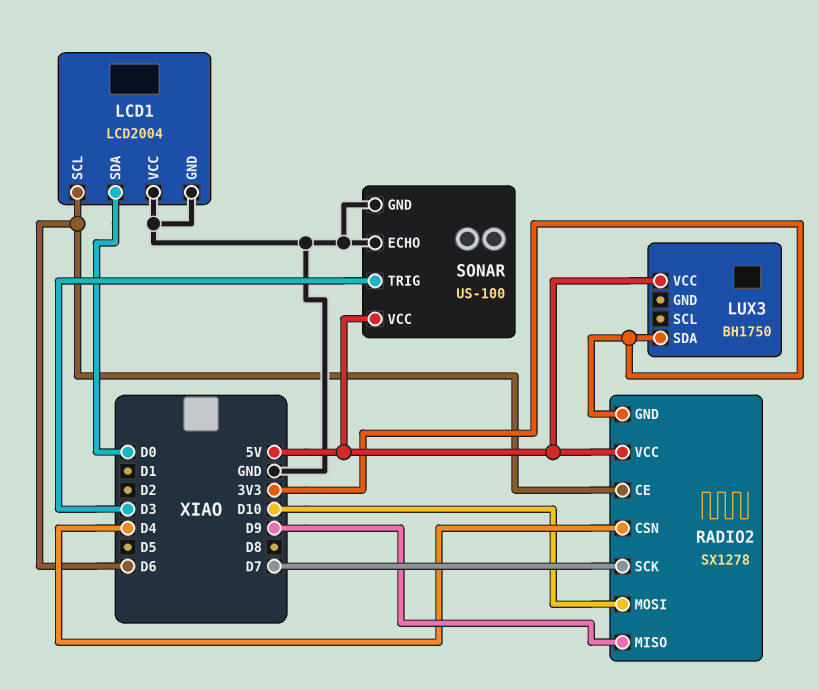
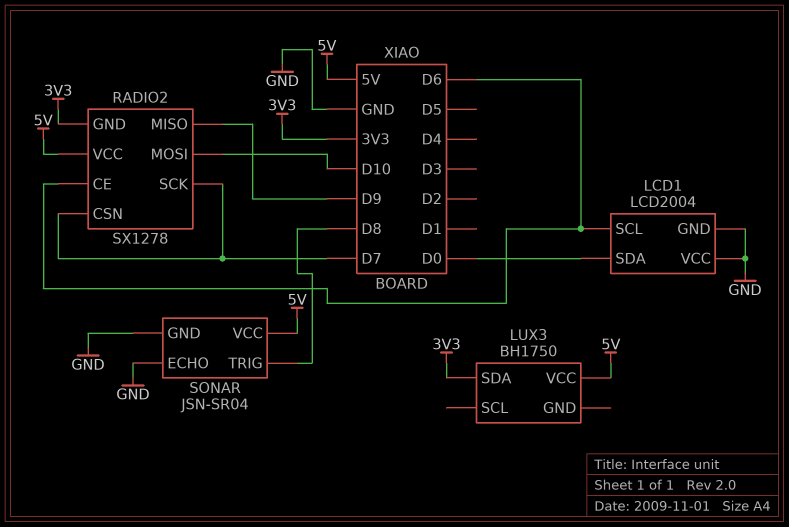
RADIO2 pin CSN: D4 -> D7
SONAR: US-100 -> JSN-SR04
SONAR pin TRIG: D3 -> D8

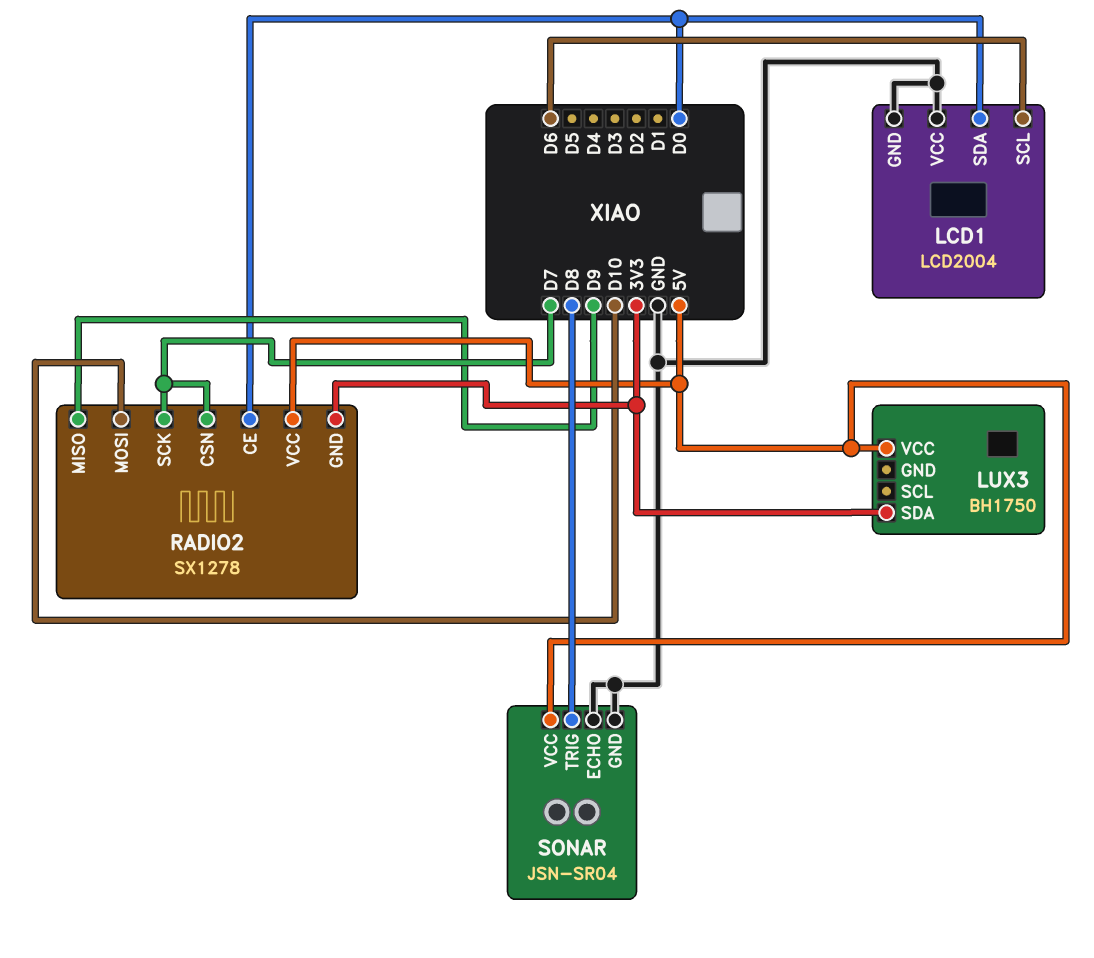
RADIO2 pin CE: D6 -> D0

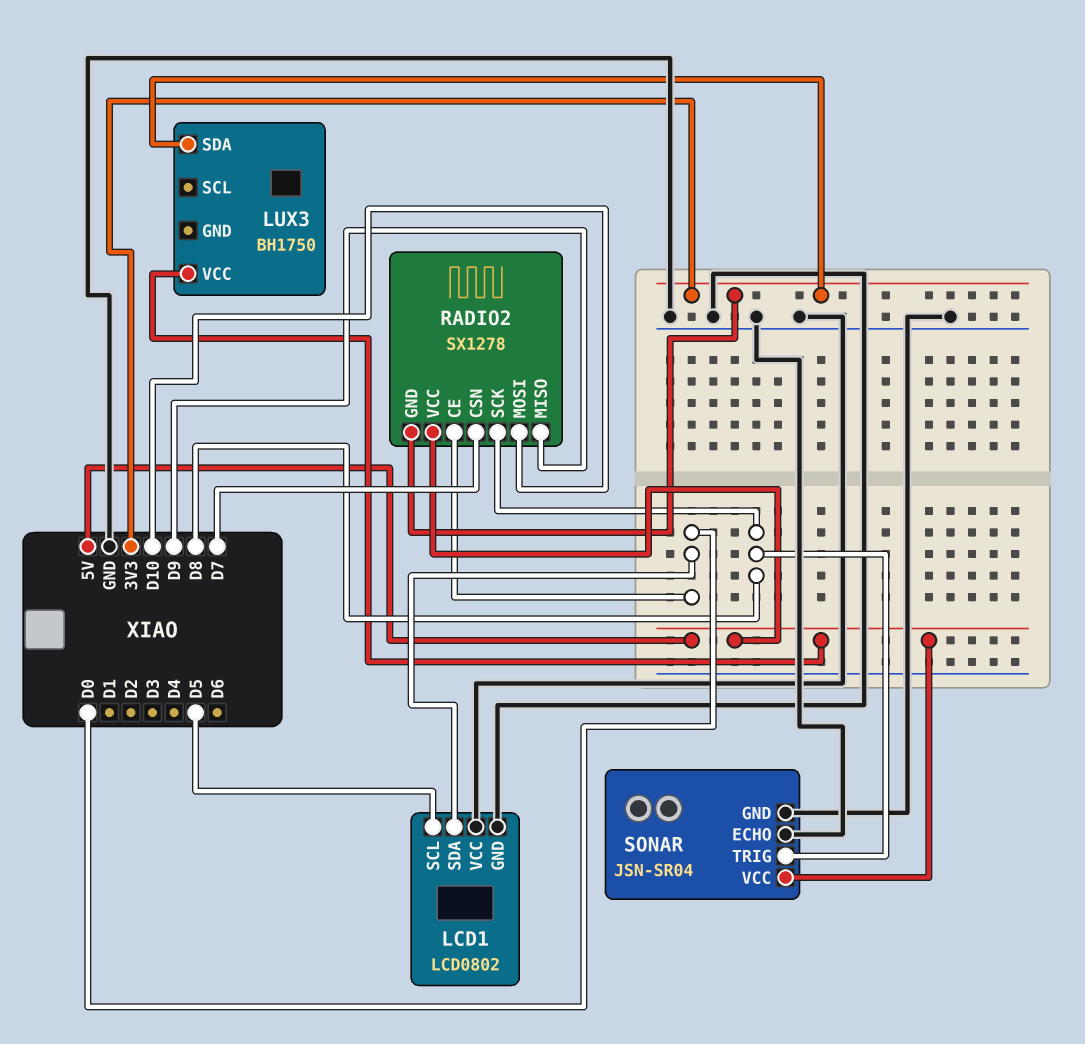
LCD1: LCD2004 -> LCD0802
LCD1 pin SCL: D6 -> D5
RADIO2 pin SCK: D7 -> D8

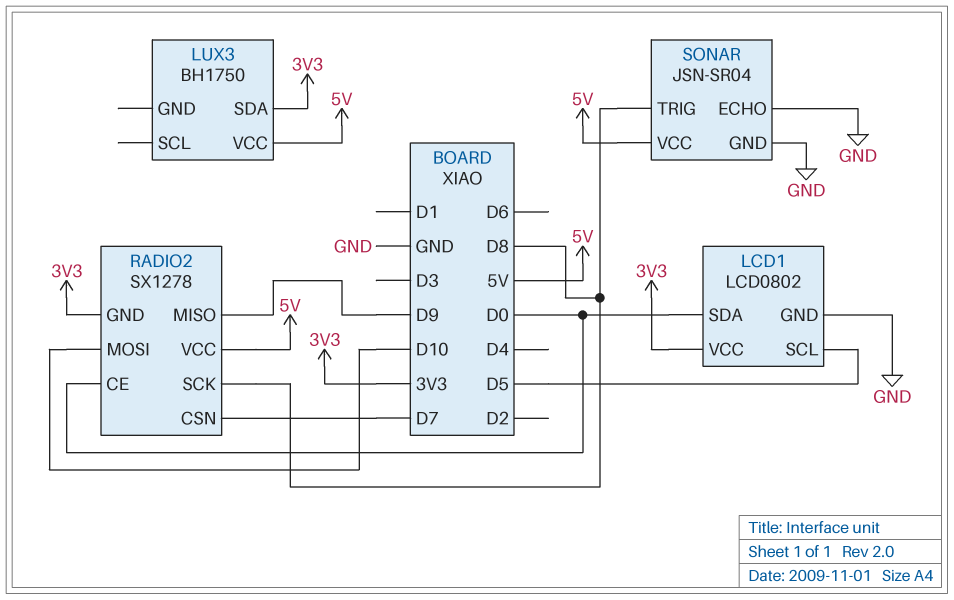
LCD1 pin VCC: GND -> 3V3

